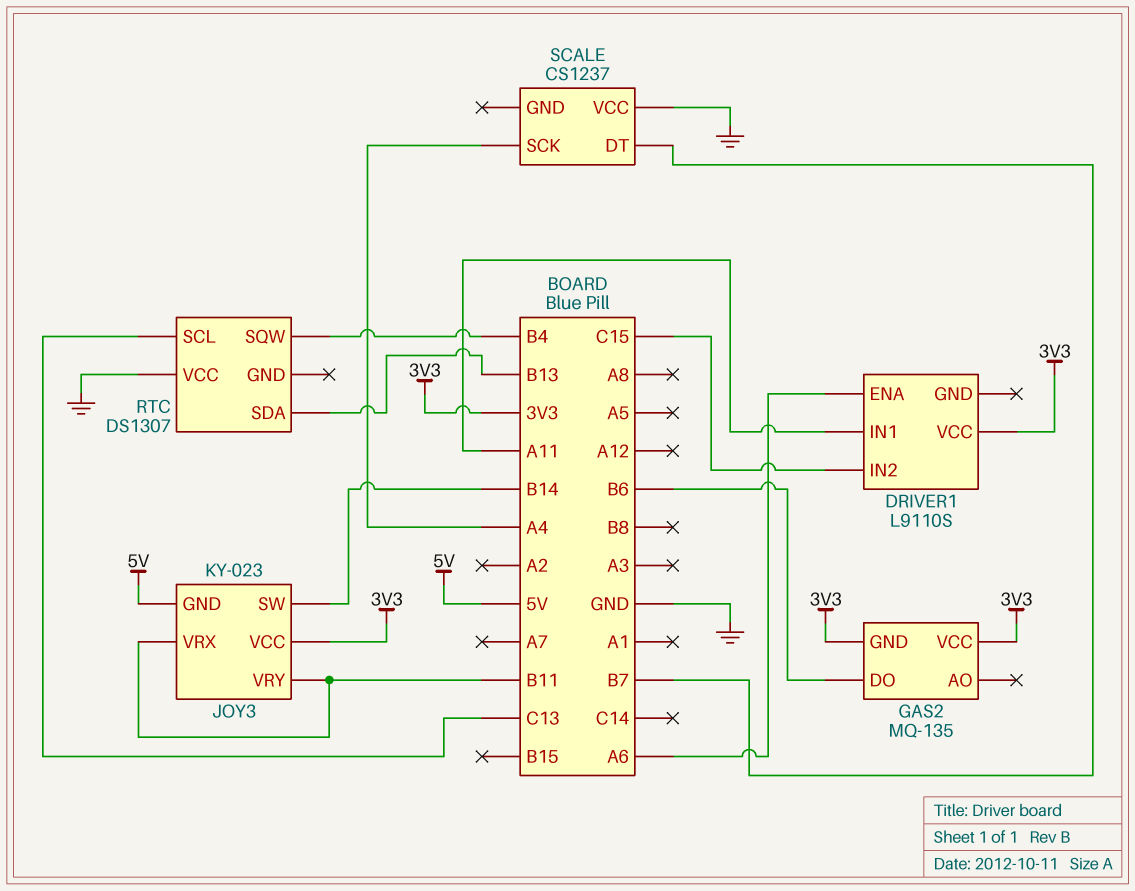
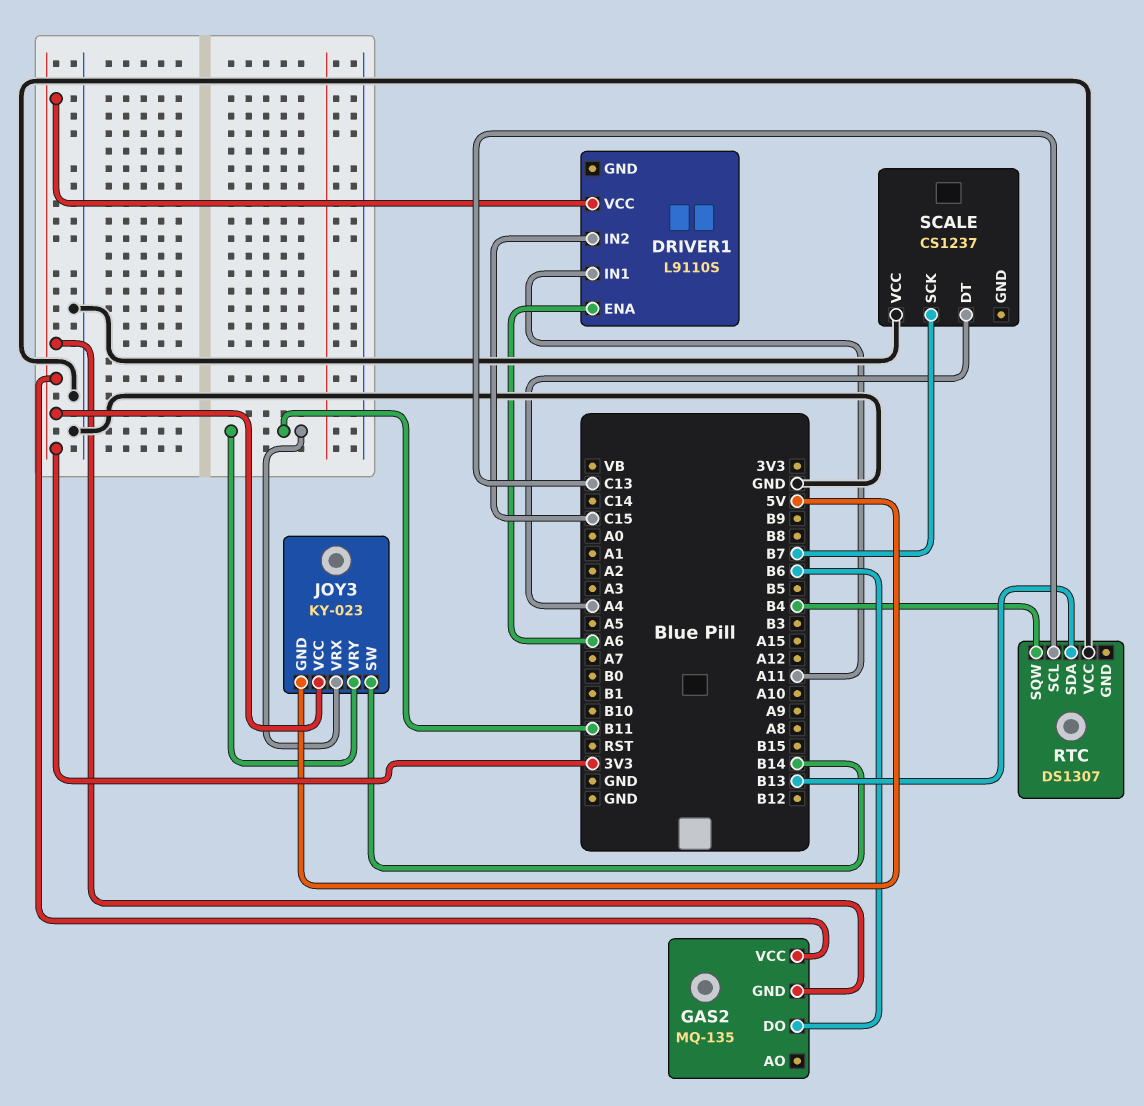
SCALE pin DT: B7 -> A4
SCALE pin SCK: A4 -> B7

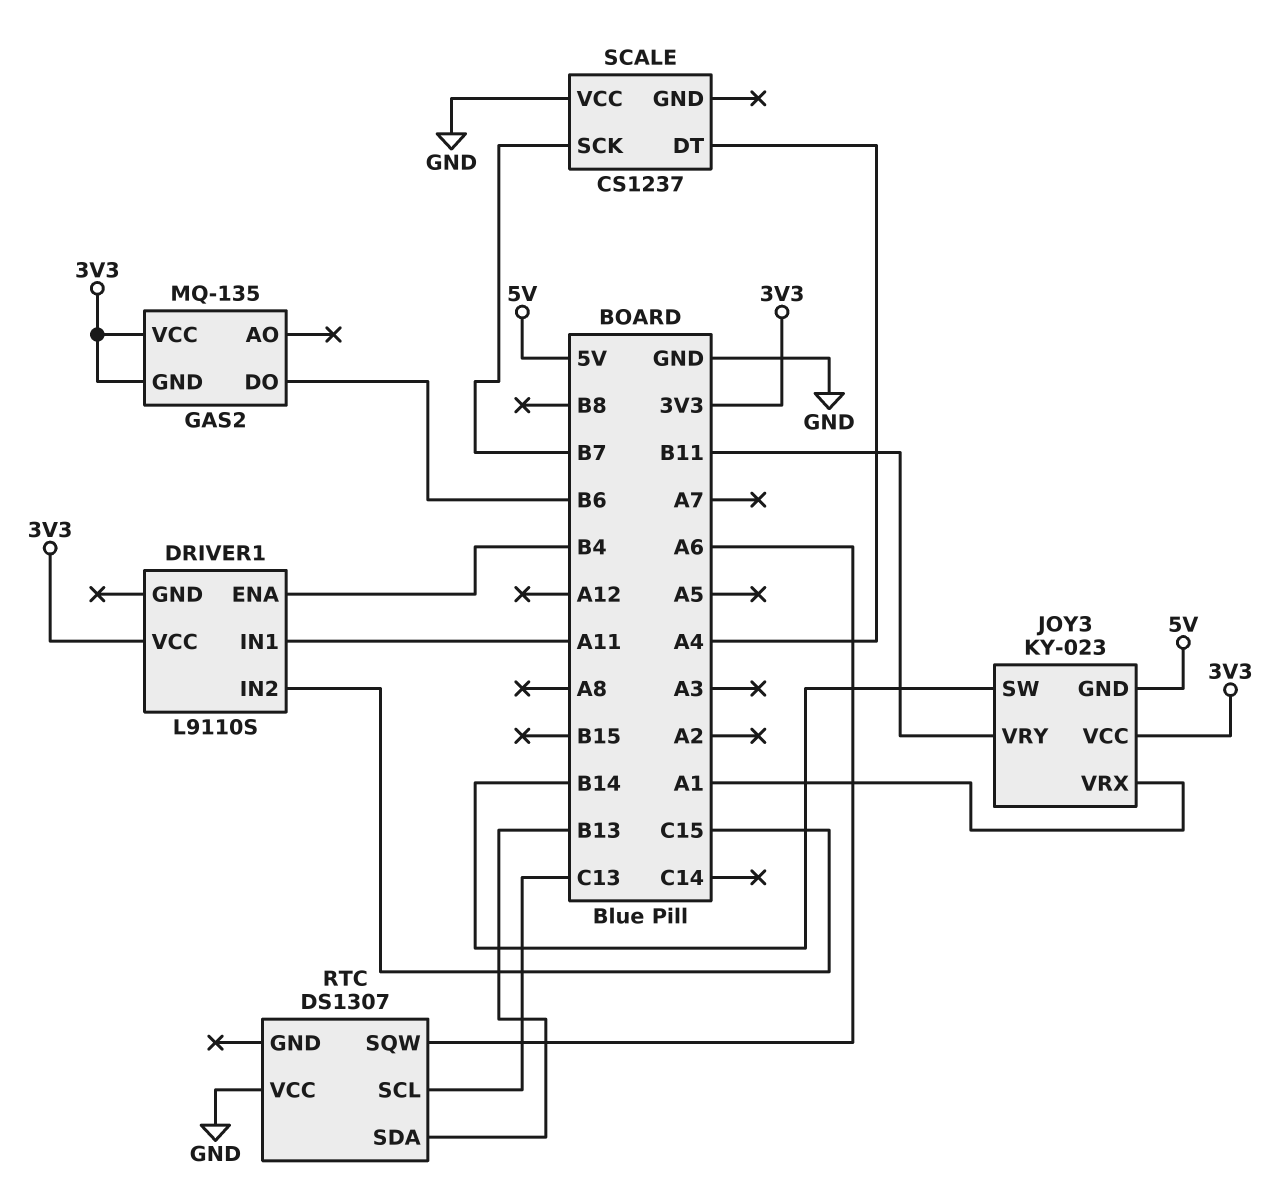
DRIVER1 pin ENA: A6 -> B4
JOY3 pin VRX: B11 -> A1
RTC pin SQW: B4 -> A6

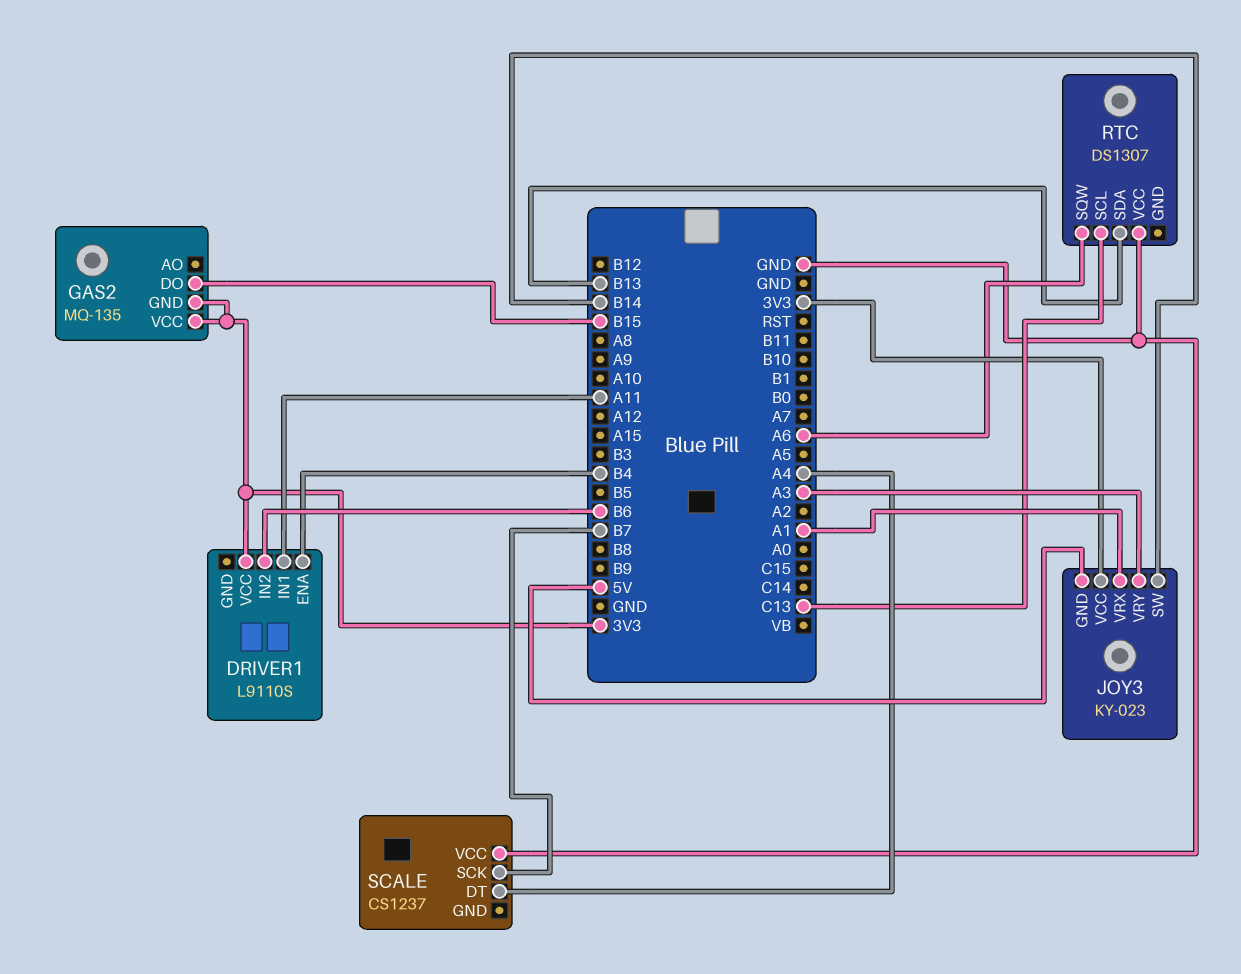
DRIVER1 pin IN2: C15 -> B6
GAS2 pin DO: B6 -> B15
JOY3 pin VRY: B11 -> A3

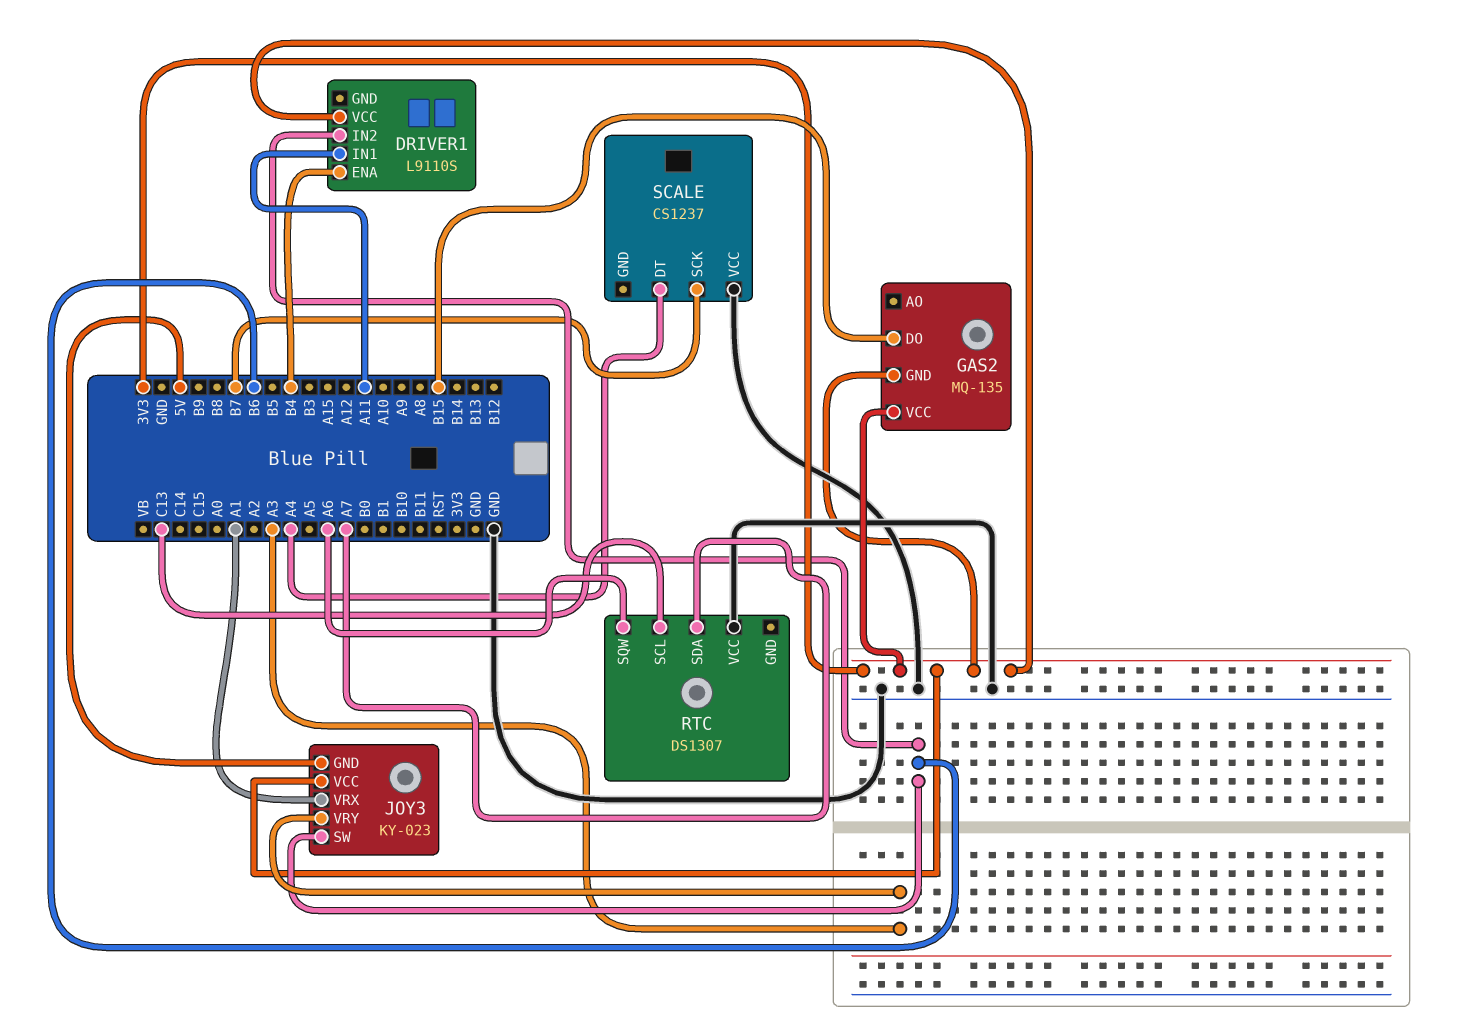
JOY3 pin SW: B14 -> B6
RTC pin SDA: B13 -> A7

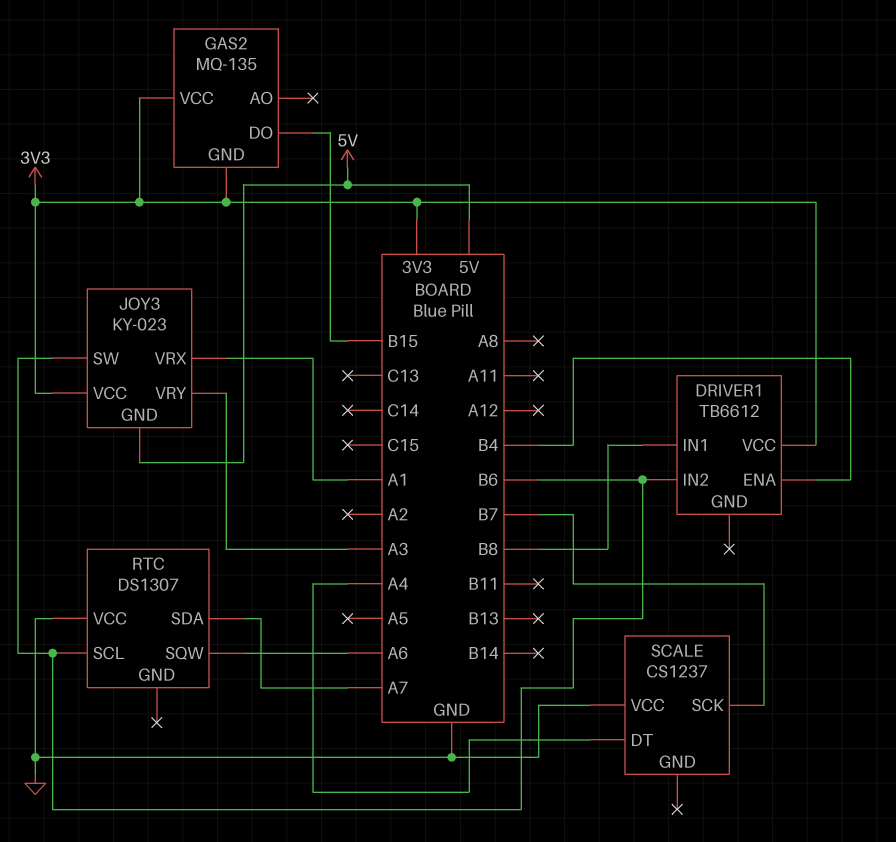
DRIVER1: L9110S -> TB6612
DRIVER1 pin IN1: A11 -> B8
RTC pin SCL: C13 -> B6

